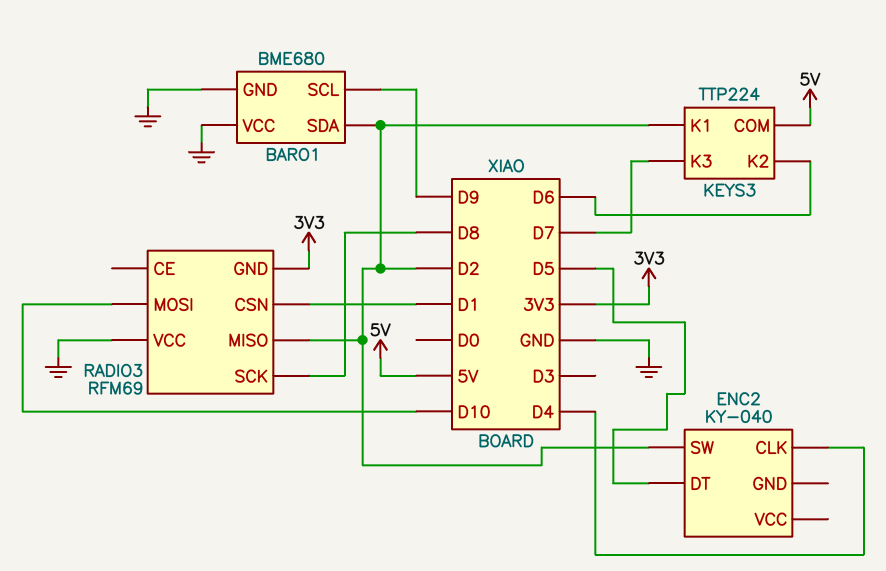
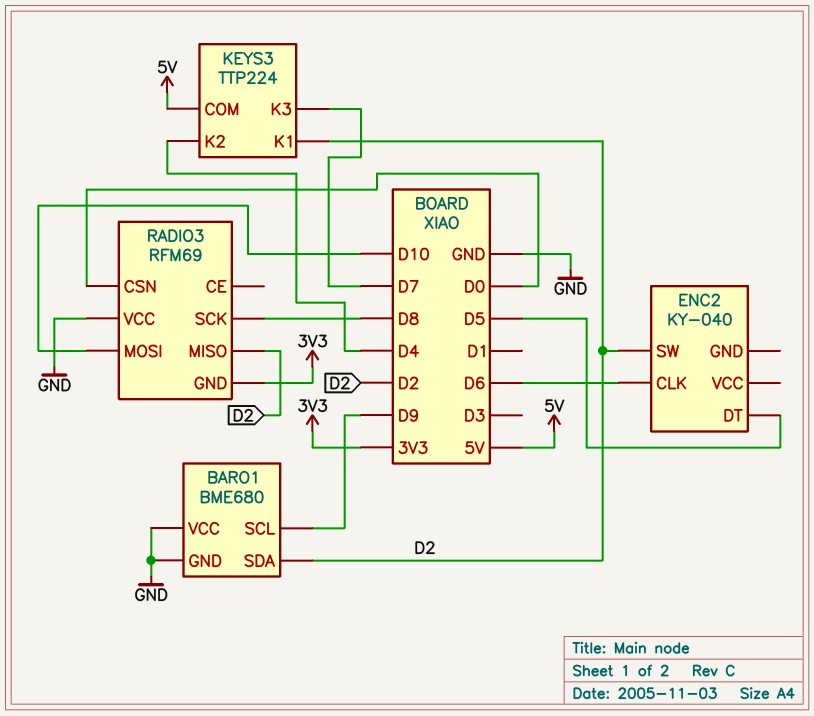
ENC2 pin CLK: D4 -> D6
KEYS3 pin K2: D6 -> D4
RADIO3 pin CSN: D1 -> D0

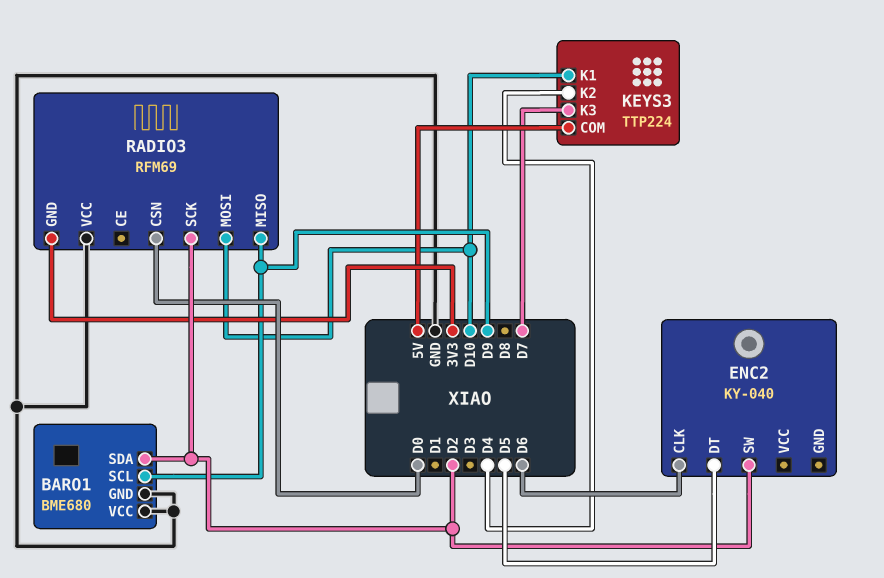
KEYS3 pin K1: D2 -> D10
RADIO3 pin MISO: D2 -> D9
RADIO3 pin SCK: D8 -> D2

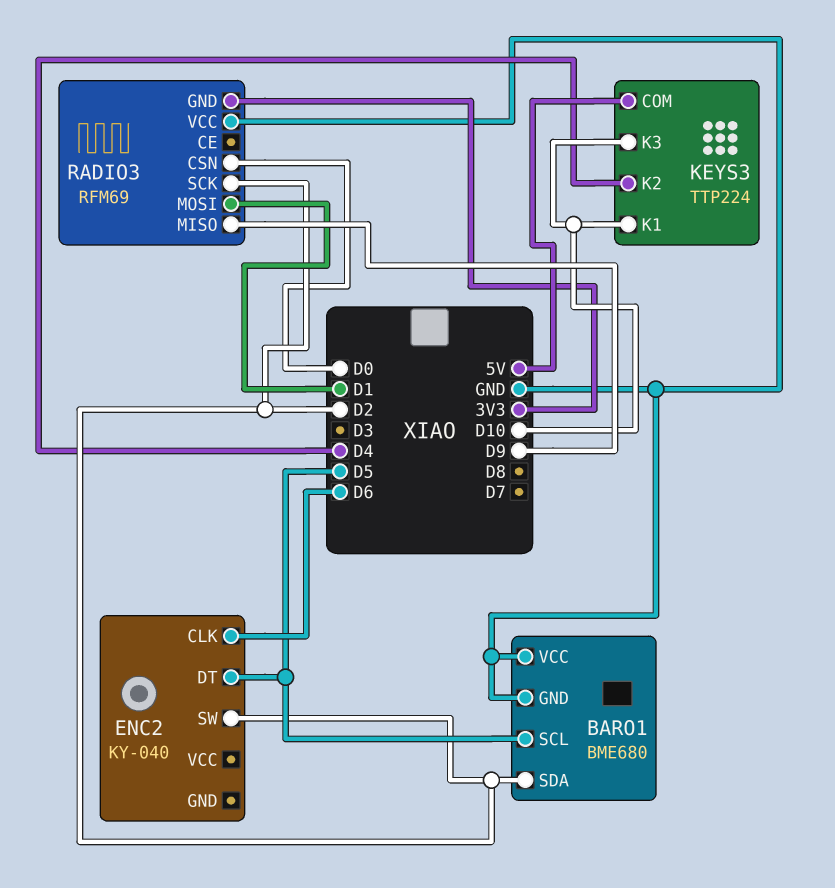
BARO1 pin SCL: D9 -> D5
KEYS3 pin K3: D7 -> D10
RADIO3 pin MOSI: D10 -> D1

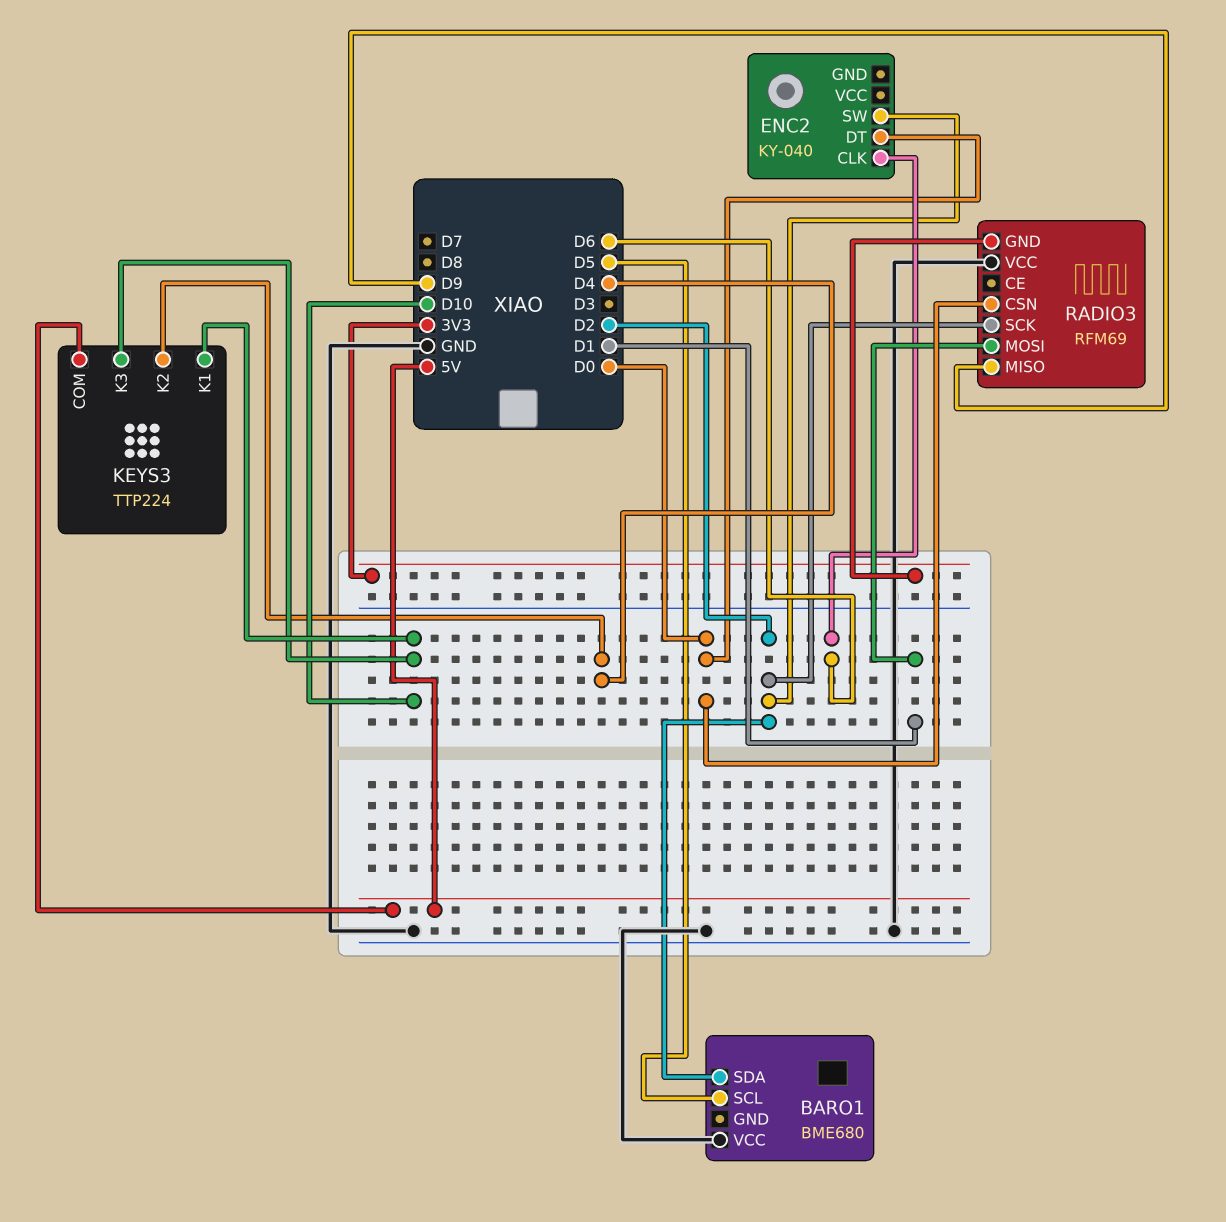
BARO1 pin GND: GND -> none
ENC2 pin DT: D5 -> D0

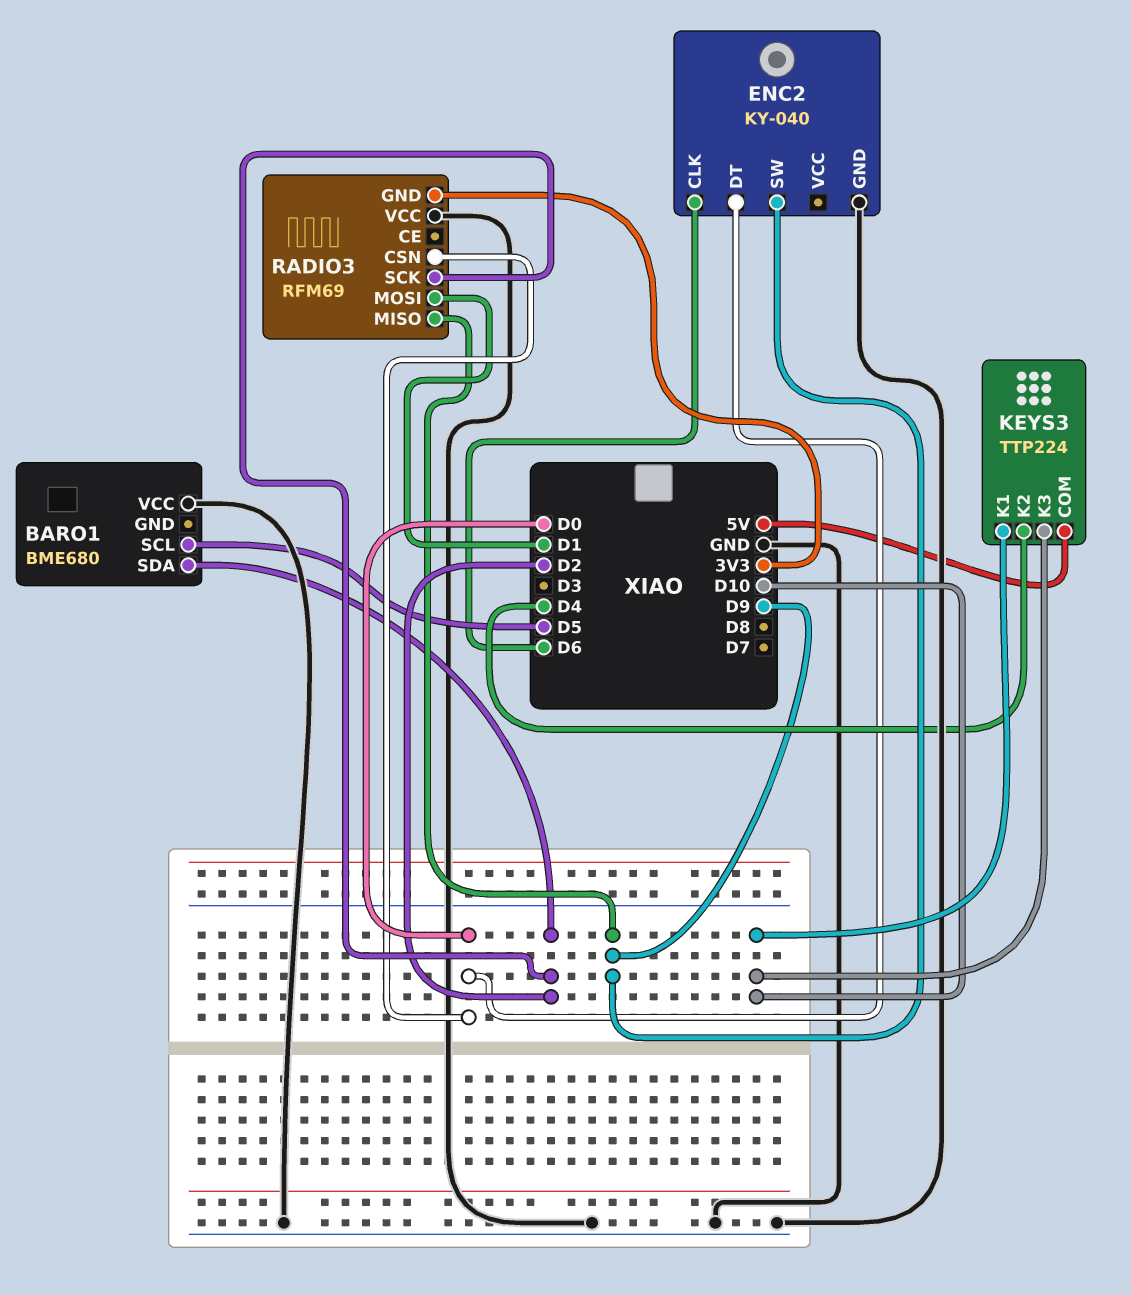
ENC2 pin GND: none -> GND
ENC2 pin SW: D2 -> D9

